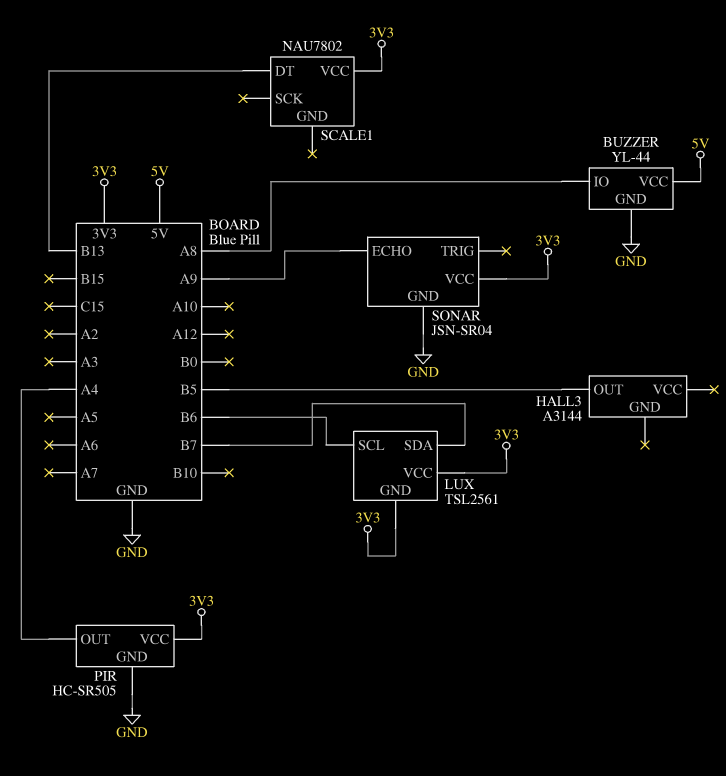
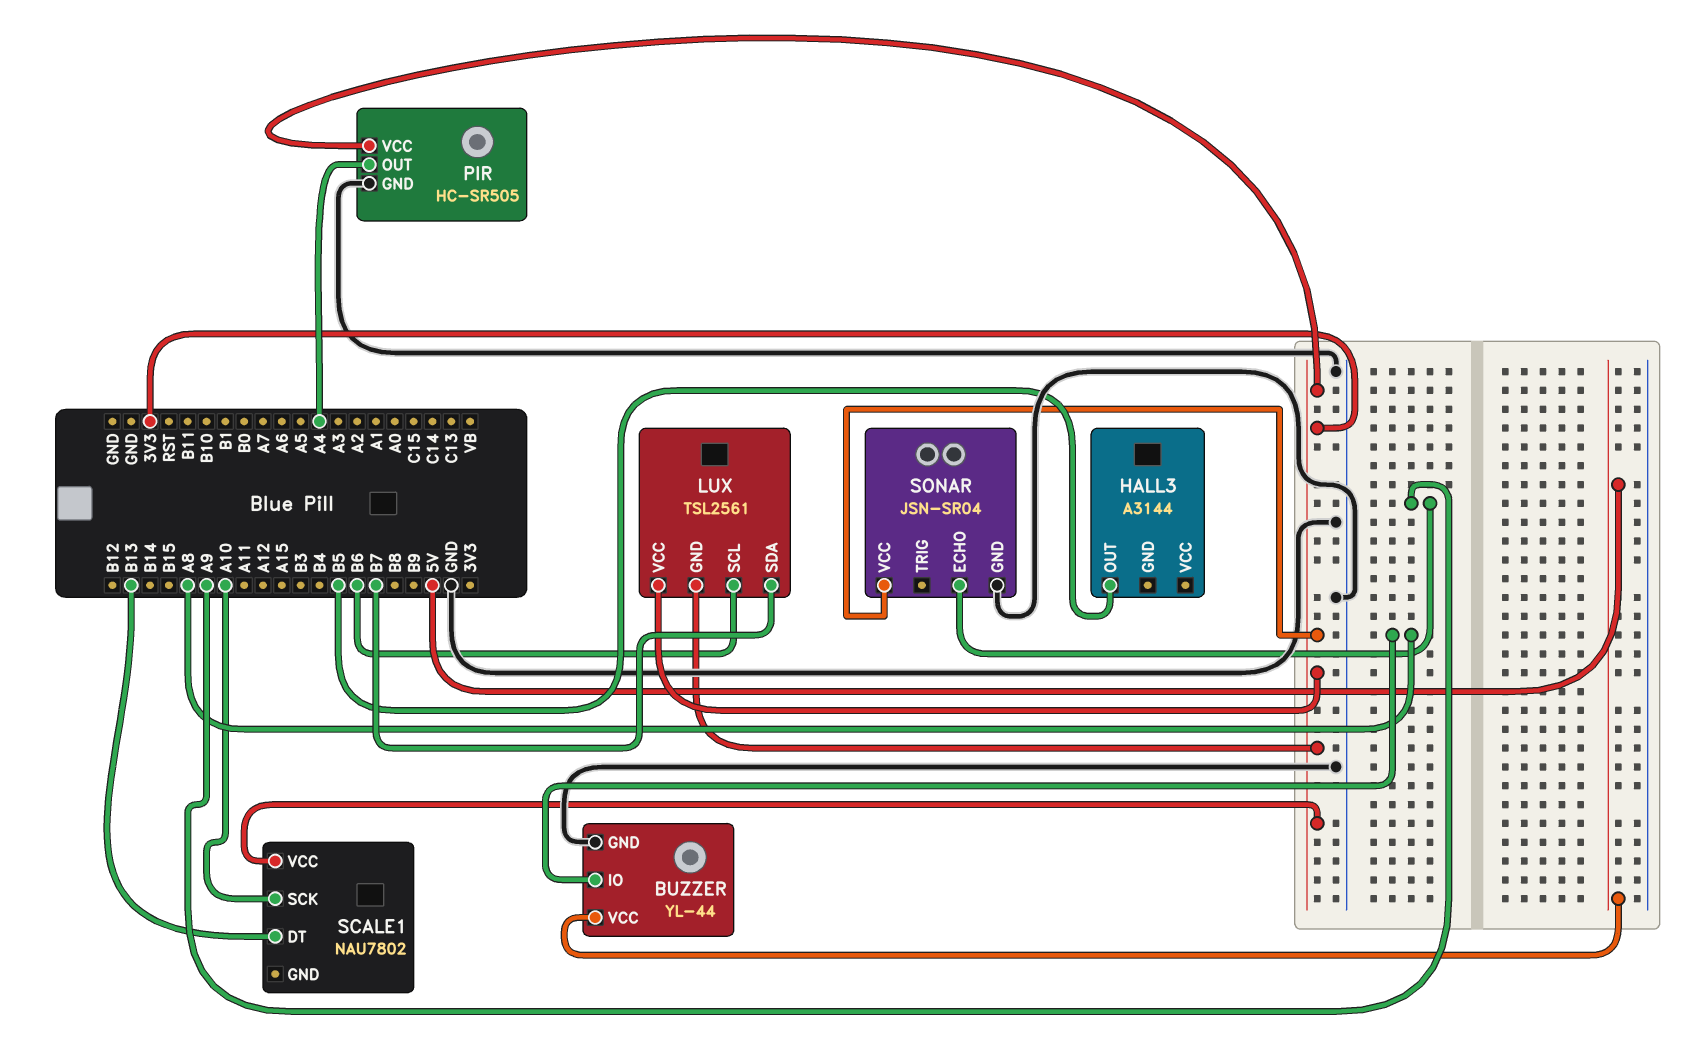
SCALE1 pin SCK: none -> A10

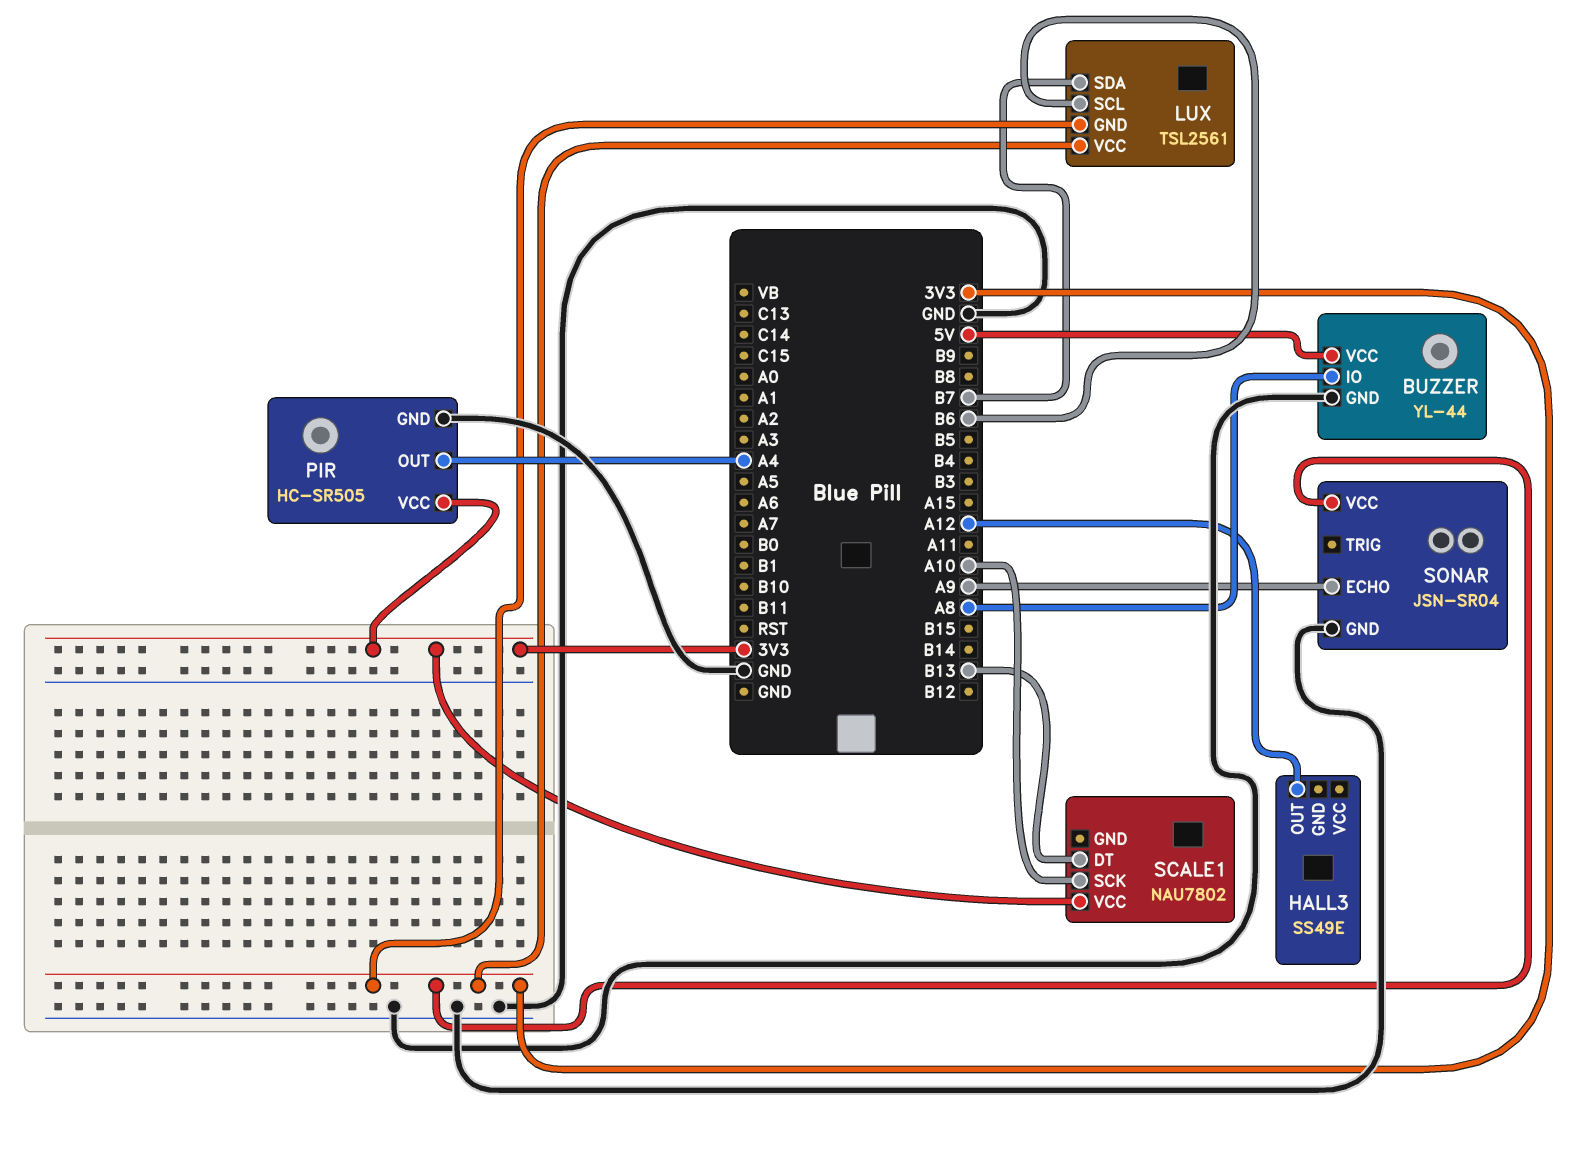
HALL3: A3144 -> SS49E
HALL3 pin OUT: B5 -> A12

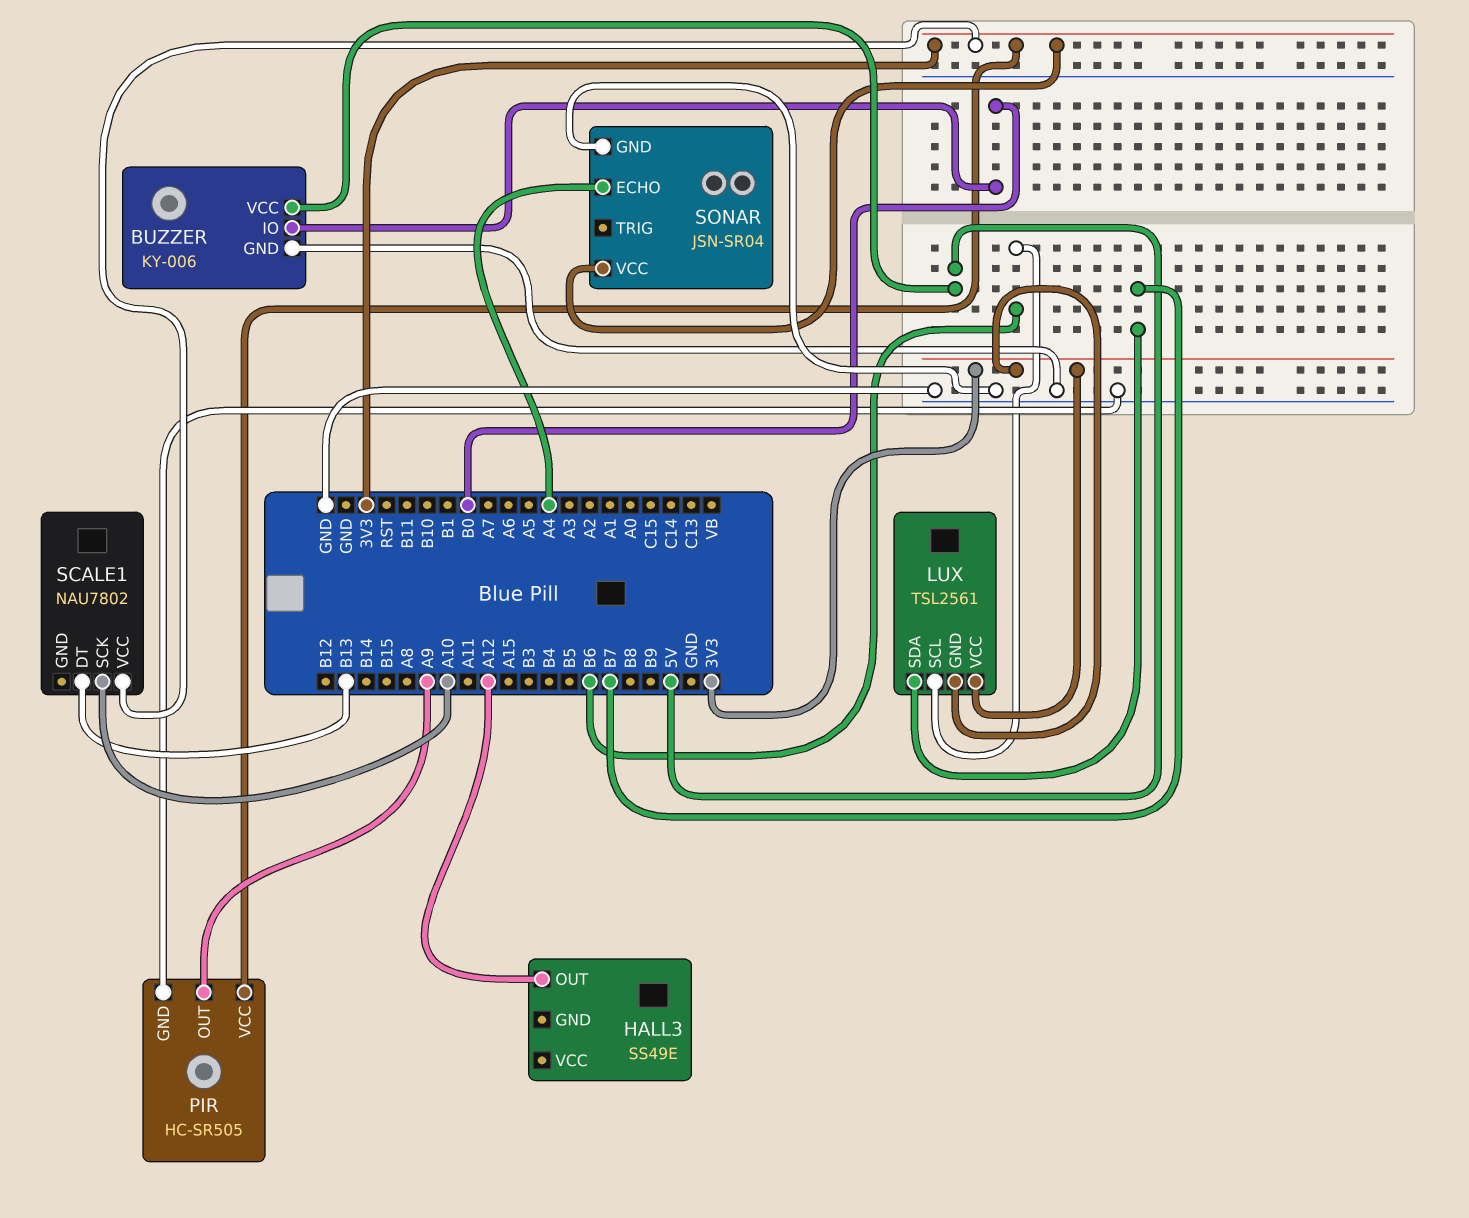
BUZZER: YL-44 -> KY-006
BUZZER pin IO: A8 -> B0
PIR pin OUT: A4 -> A9
SONAR pin ECHO: A9 -> A4

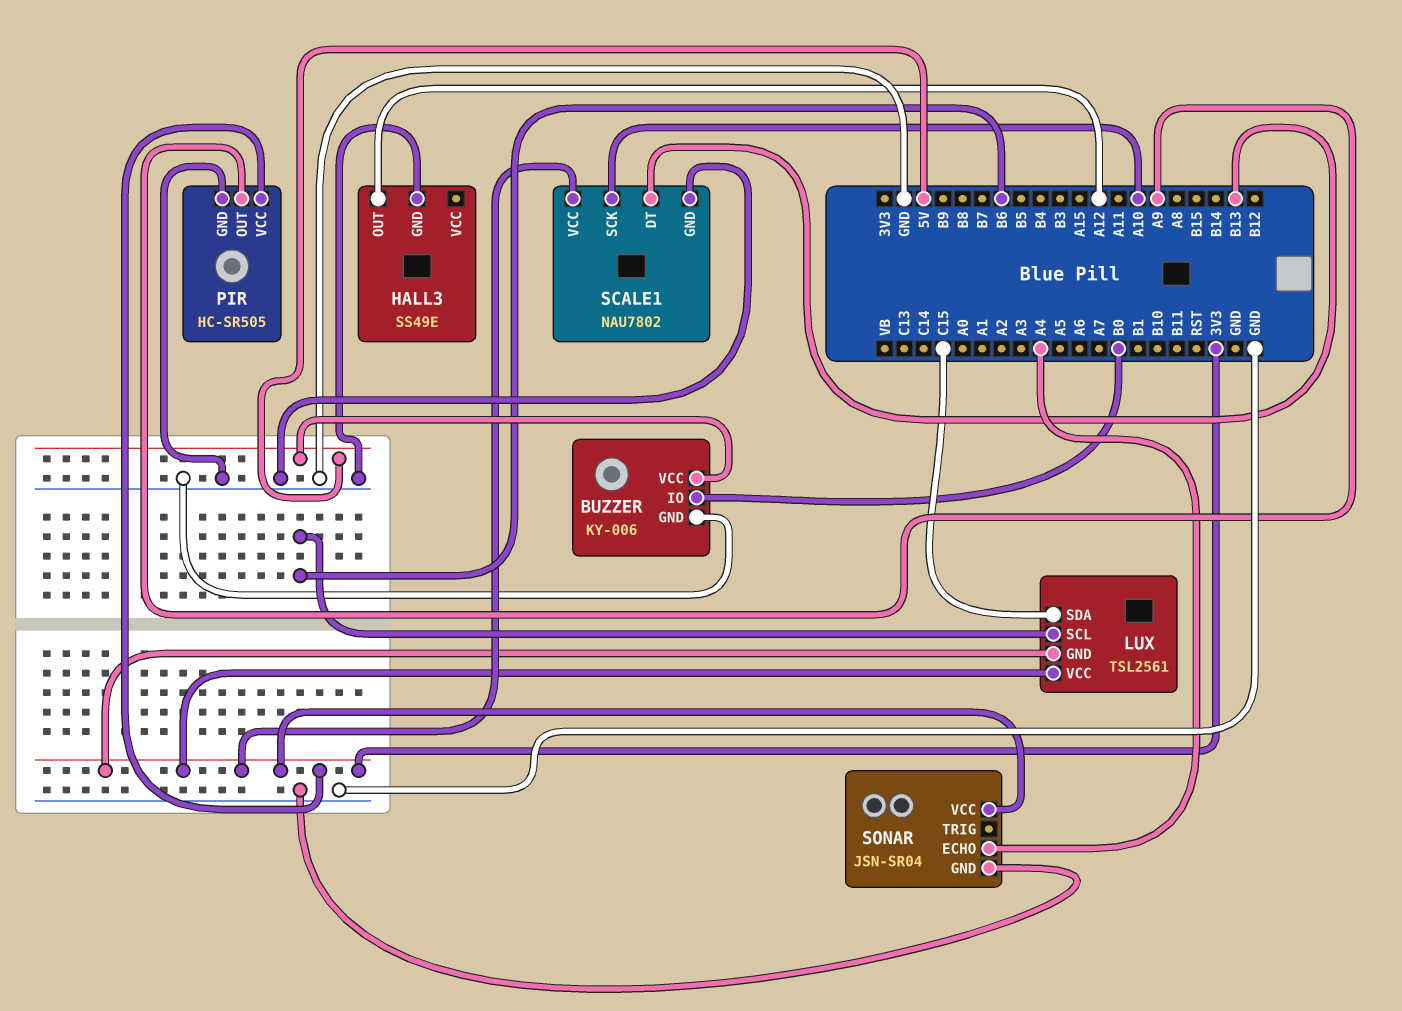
HALL3 pin GND: none -> GND
LUX pin SDA: B7 -> C15
SCALE1 pin GND: none -> GND

